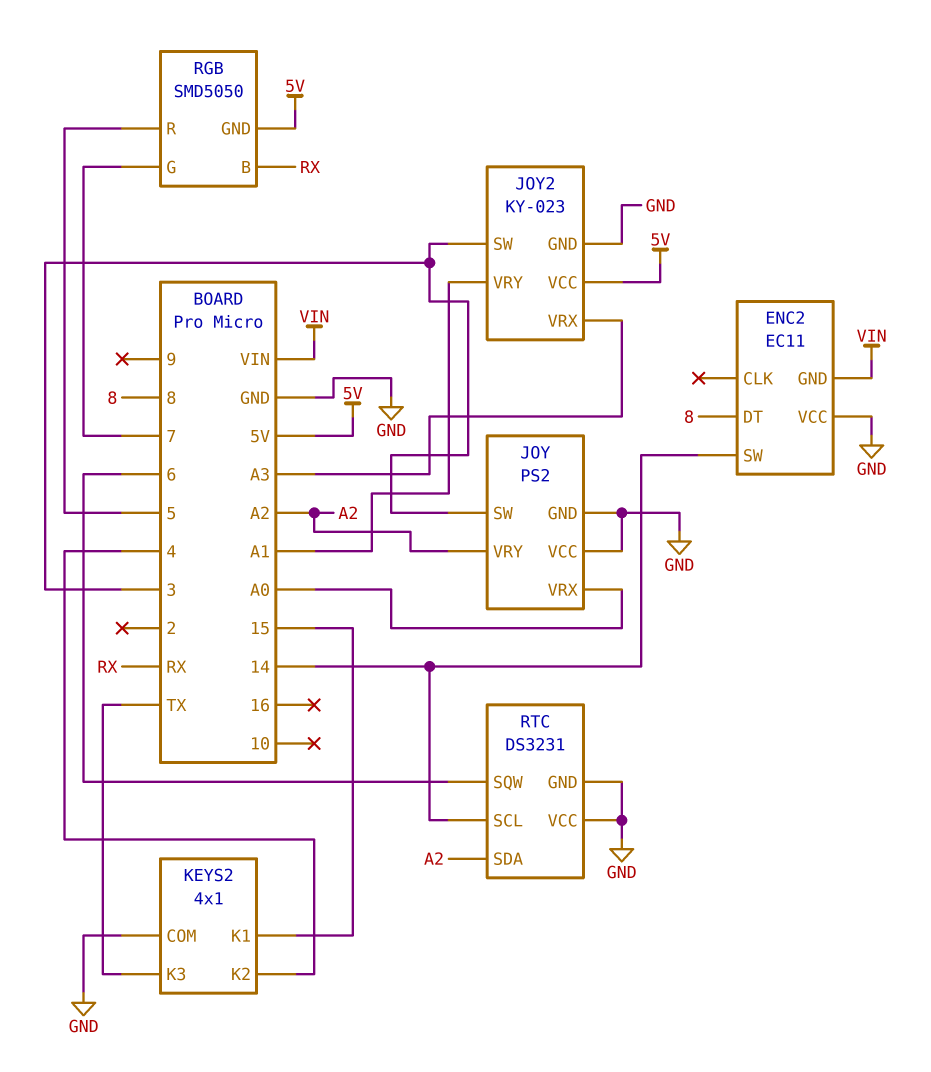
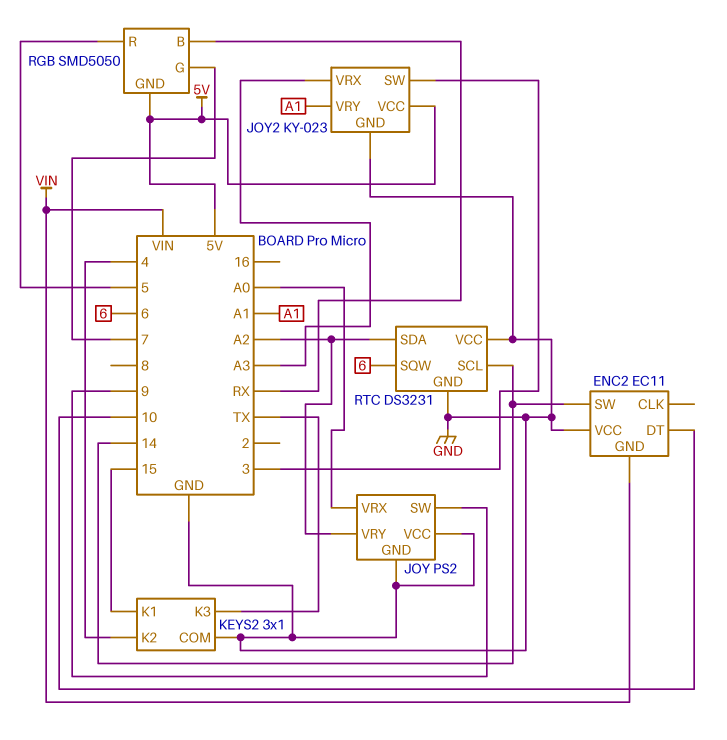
ENC2 pin DT: 8 -> 10
JOY pin SW: 3 -> 9
KEYS2: 4x1 -> 3x1

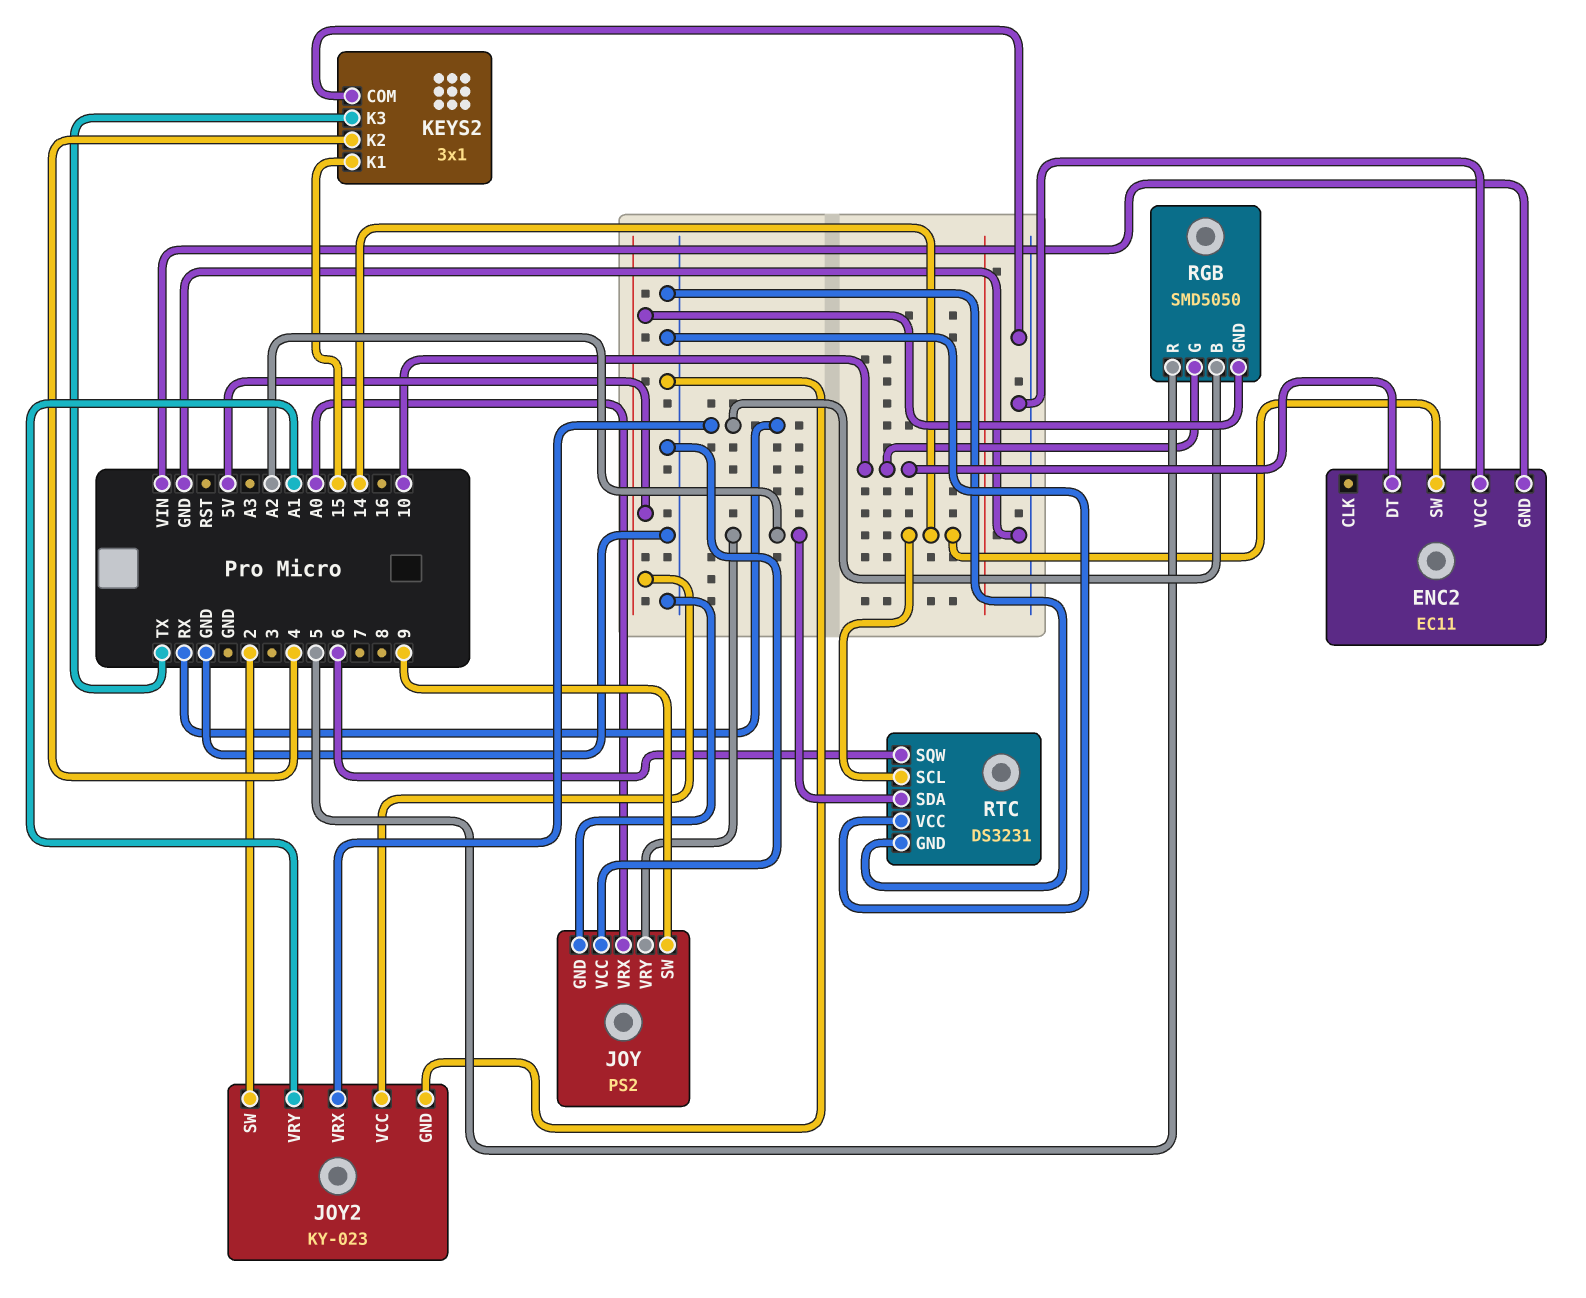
JOY2 pin SW: 3 -> 2
JOY2 pin VRX: A3 -> RX
RGB pin G: 7 -> 10

